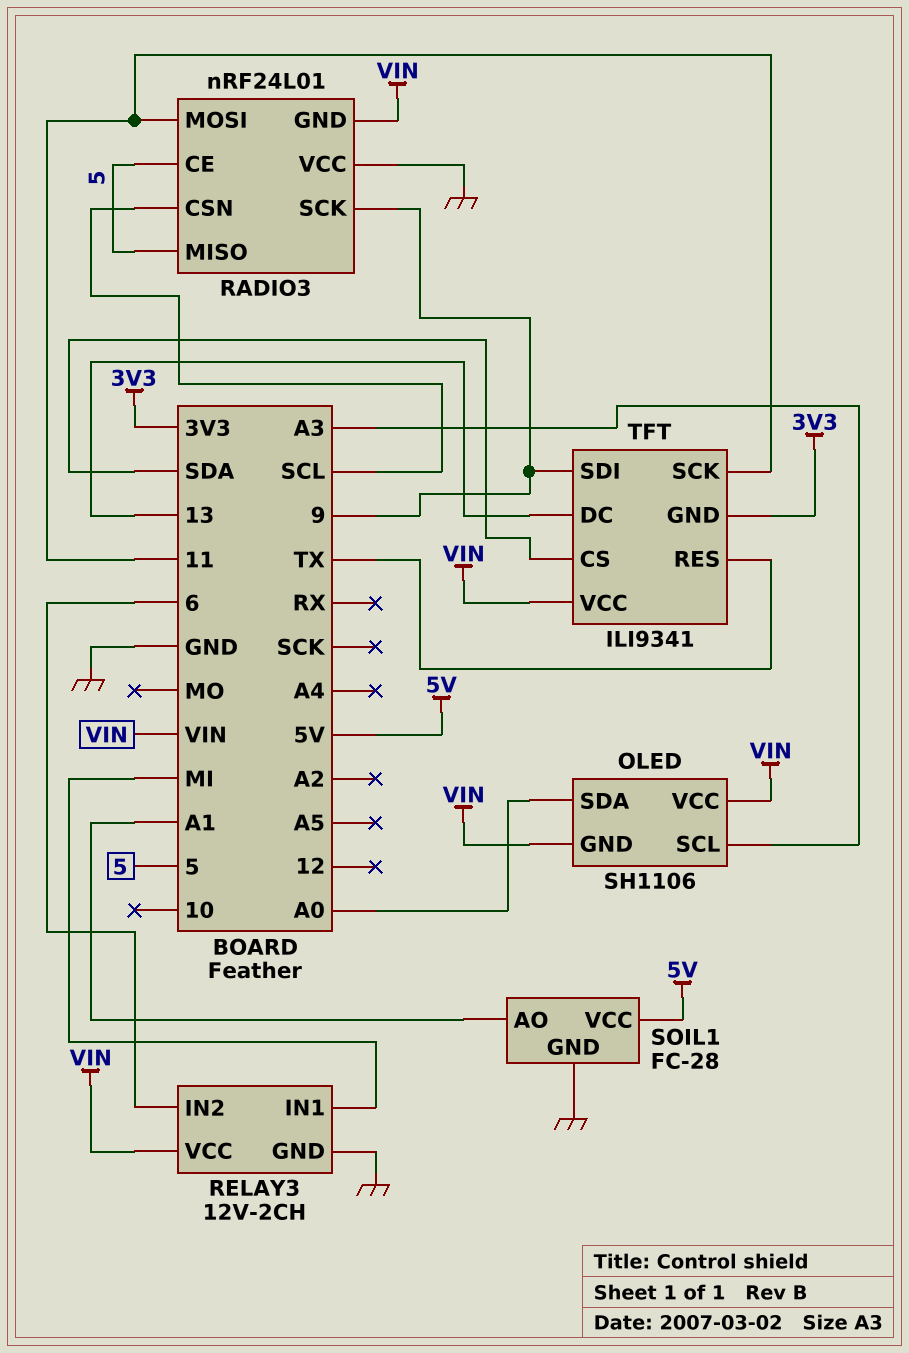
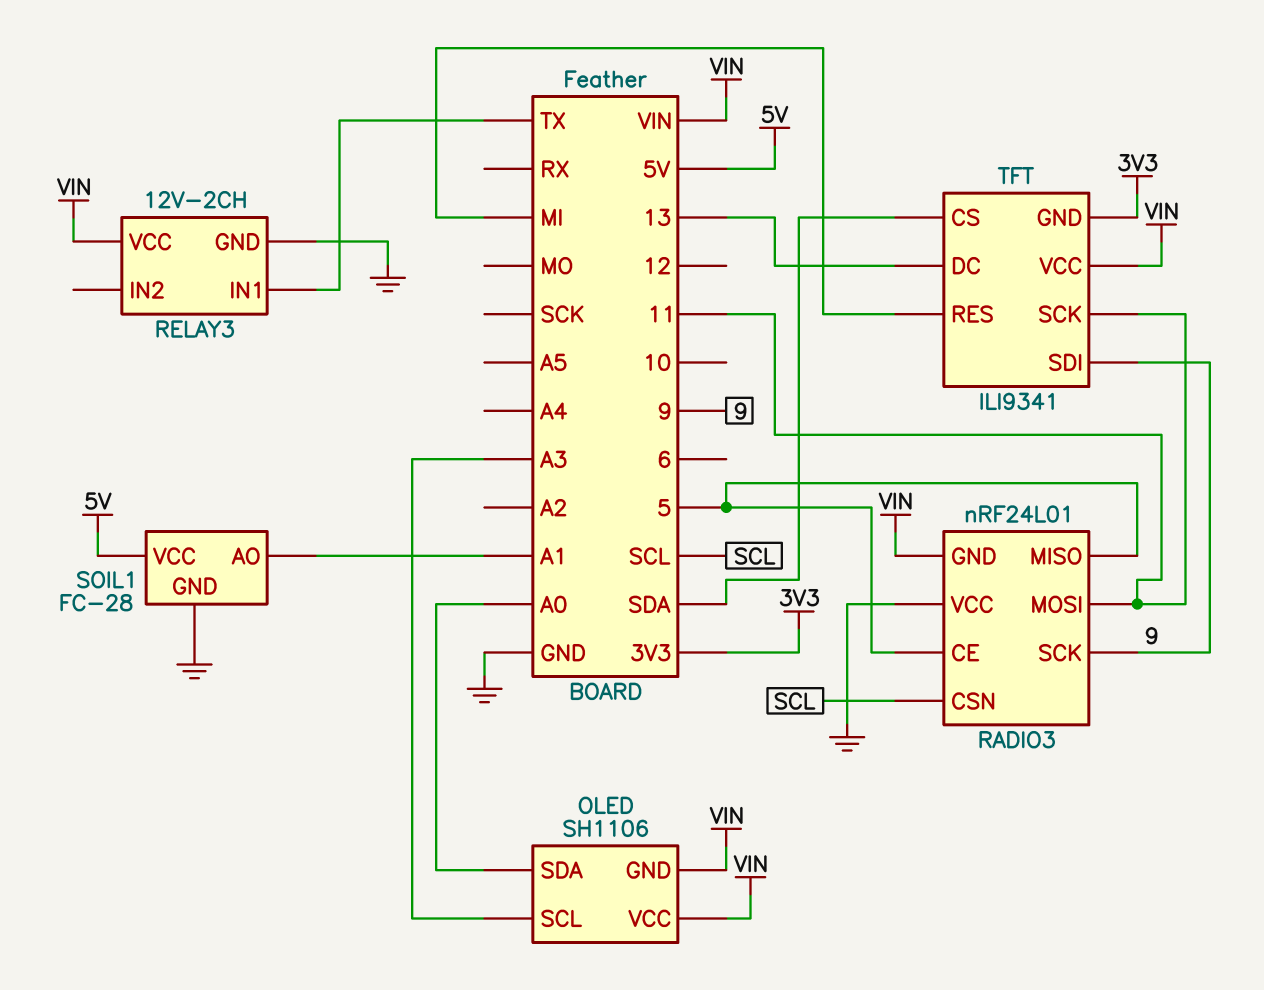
RELAY3 pin IN1: MI -> TX
RELAY3 pin IN2: 6 -> none
TFT pin RES: TX -> MI

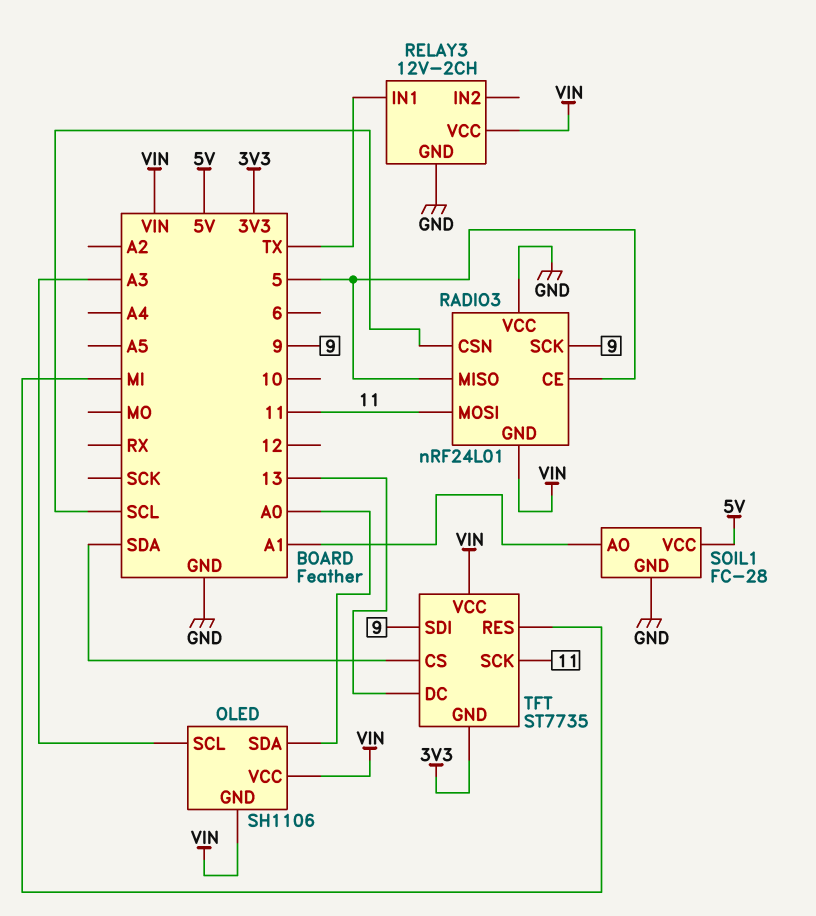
TFT: ILI9341 -> ST7735

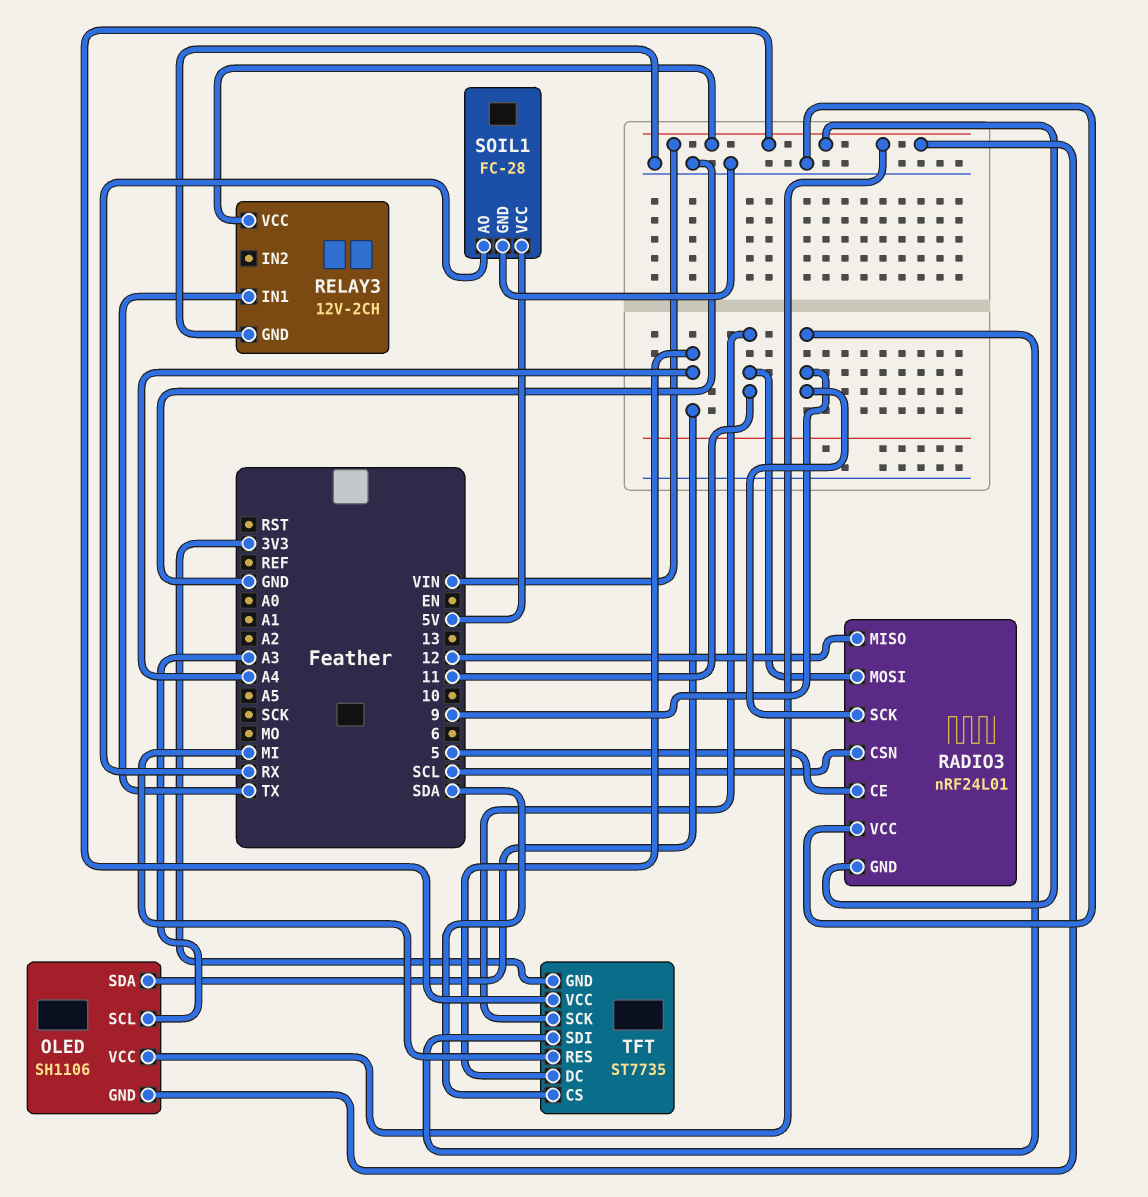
OLED pin SDA: A0 -> A4
RADIO3 pin MISO: 5 -> 12
SOIL1 pin AO: A1 -> RX
TFT pin DC: 13 -> A4

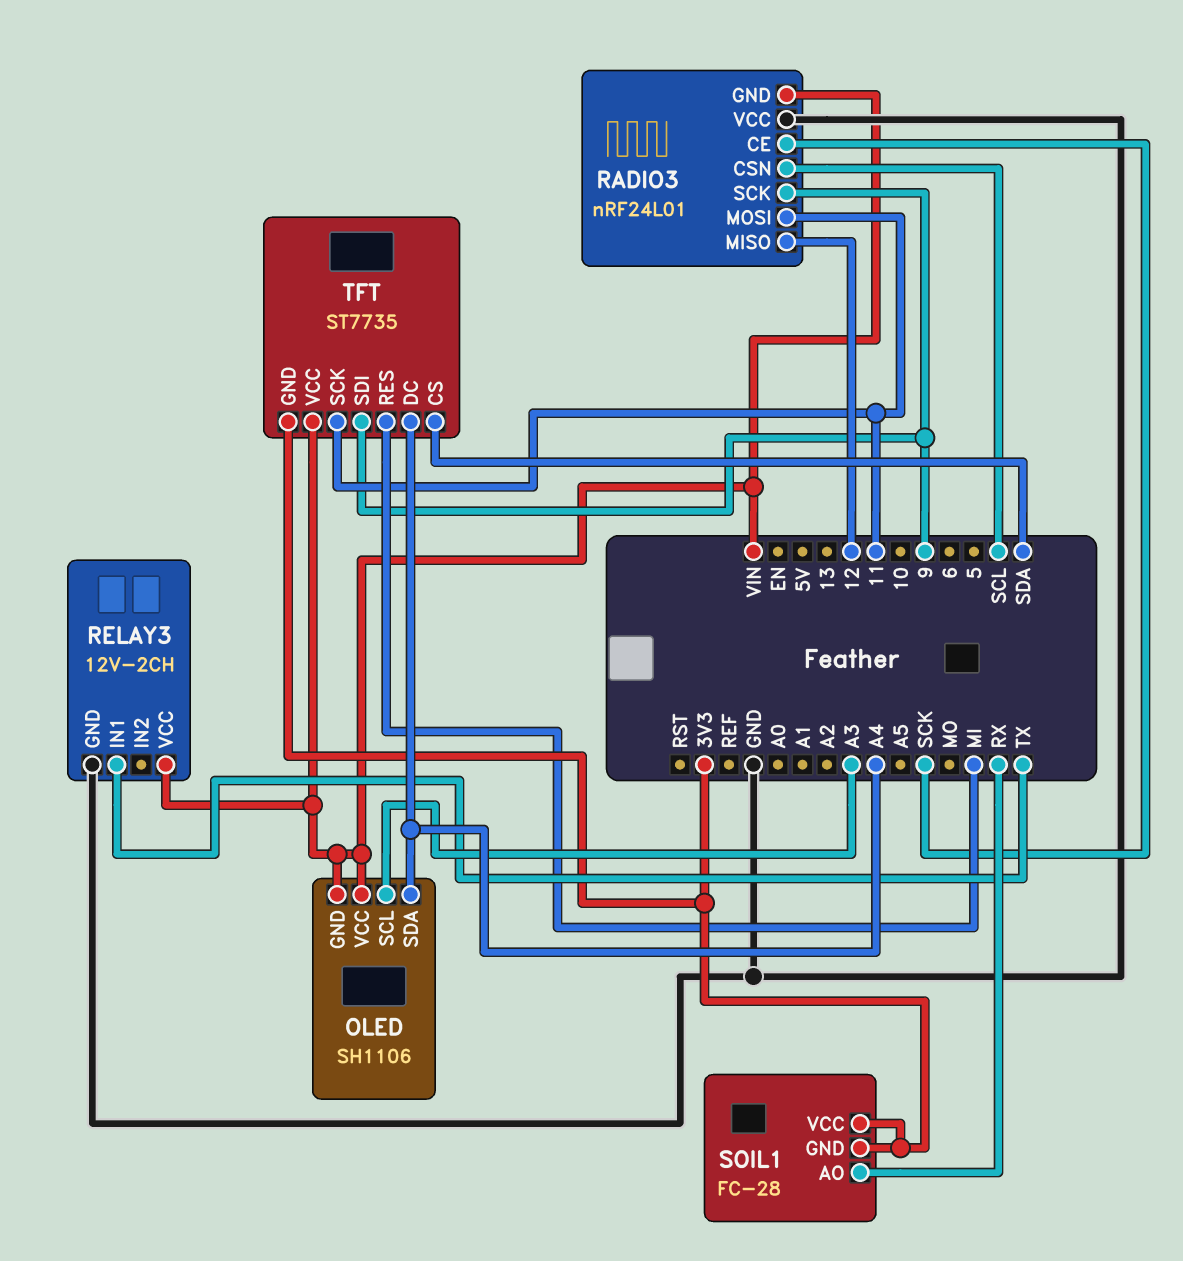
RADIO3 pin CE: 5 -> SCK
SOIL1 pin GND: GND -> 3V3
SOIL1 pin VCC: 5V -> 3V3

